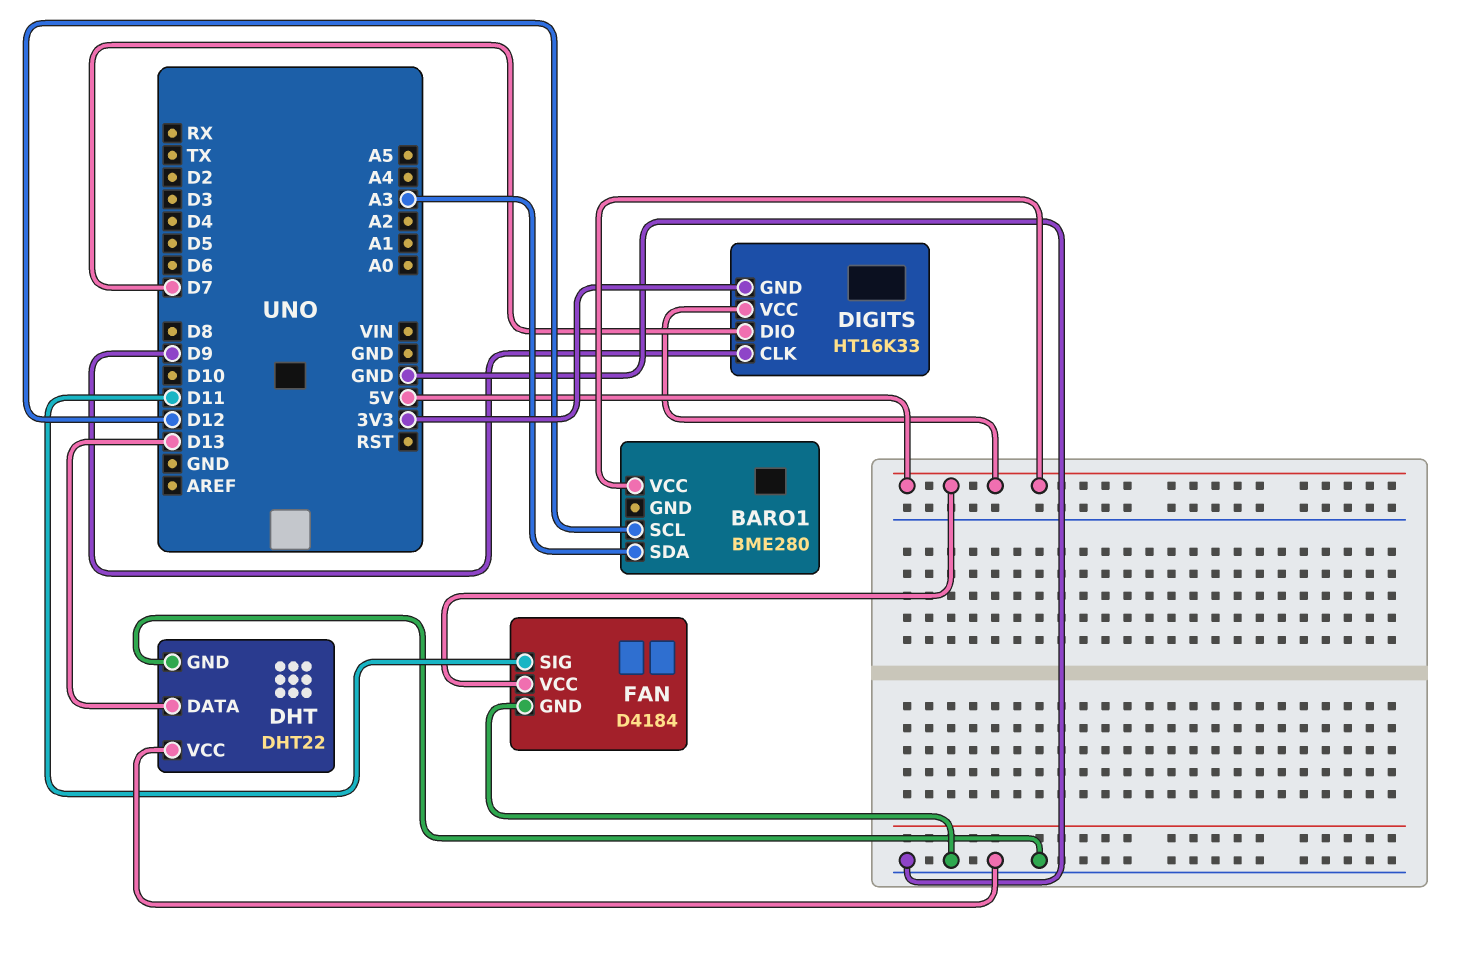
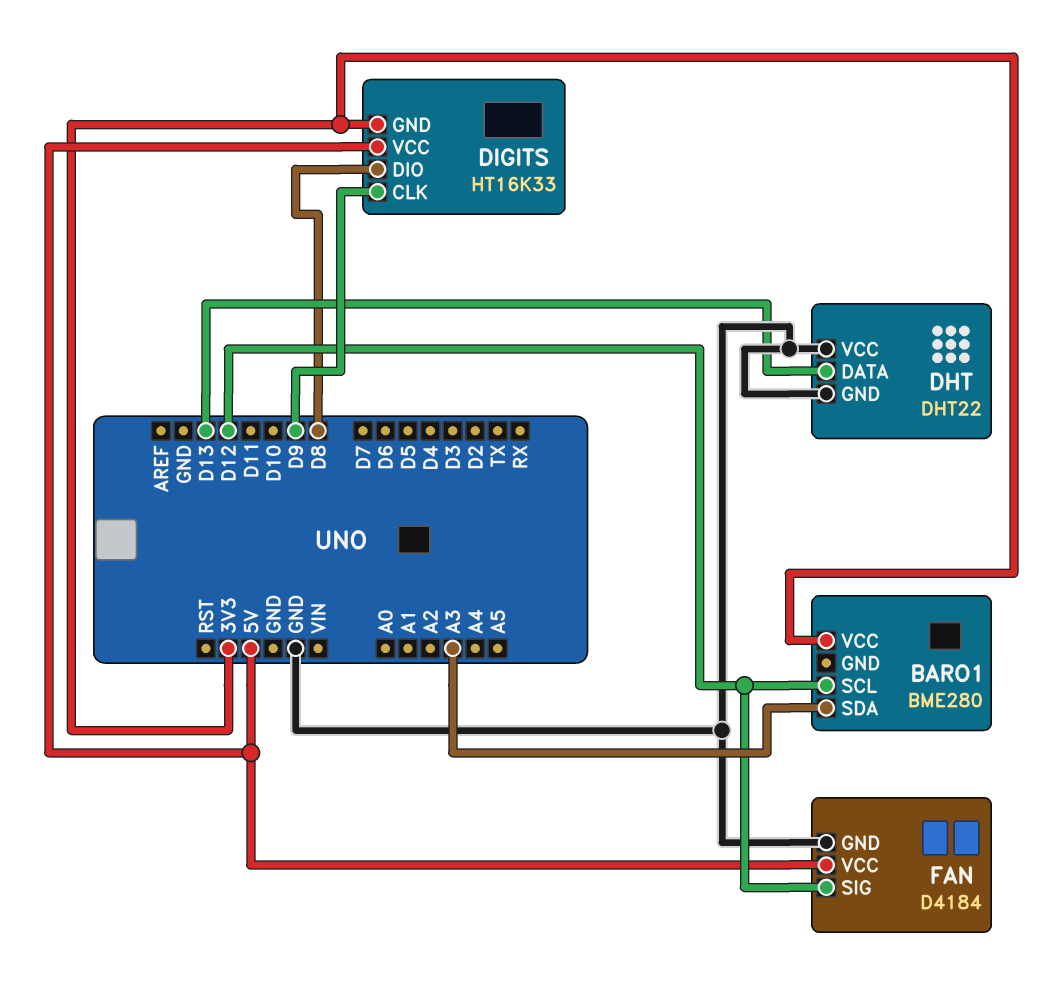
BARO1 pin VCC: 5V -> 3V3
DIGITS pin DIO: D7 -> D8
FAN pin SIG: D11 -> D12

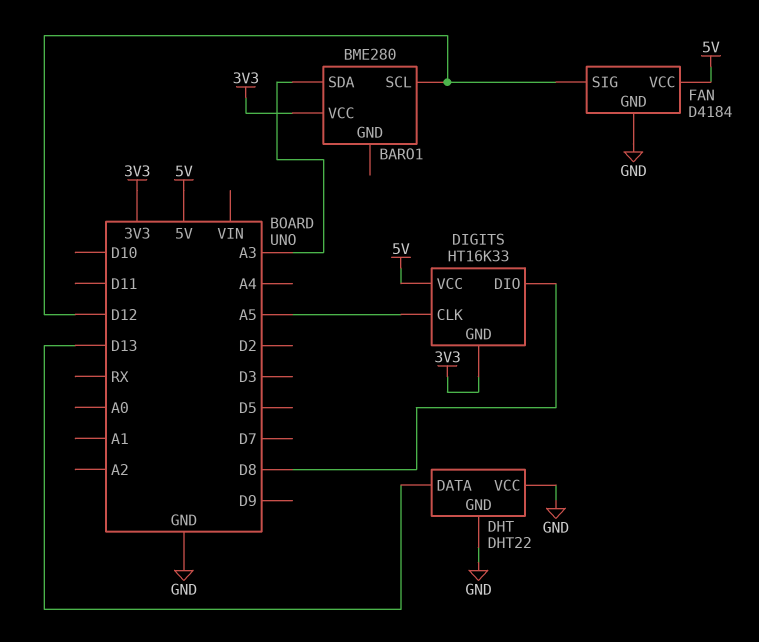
DIGITS pin CLK: D9 -> A5

